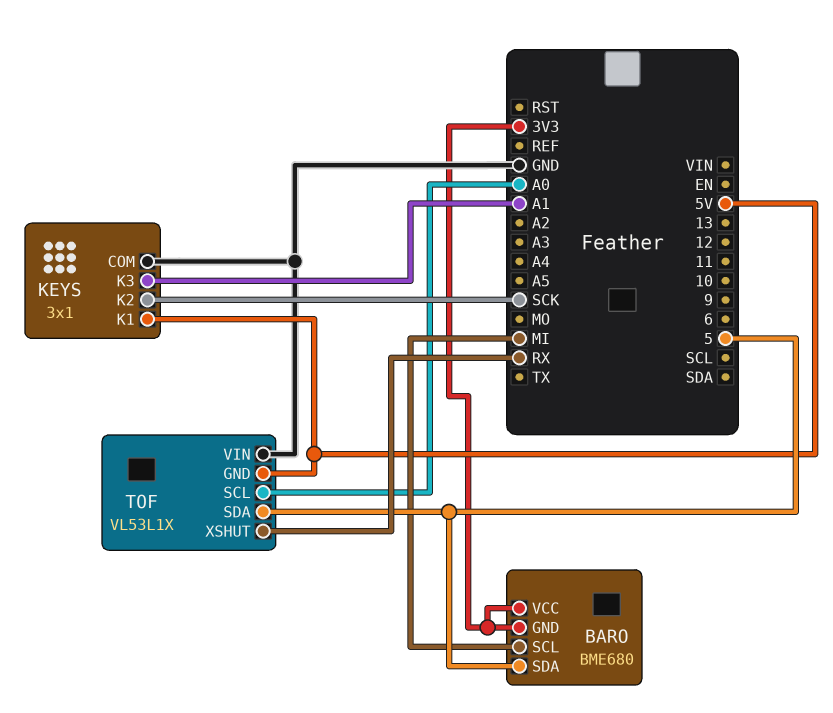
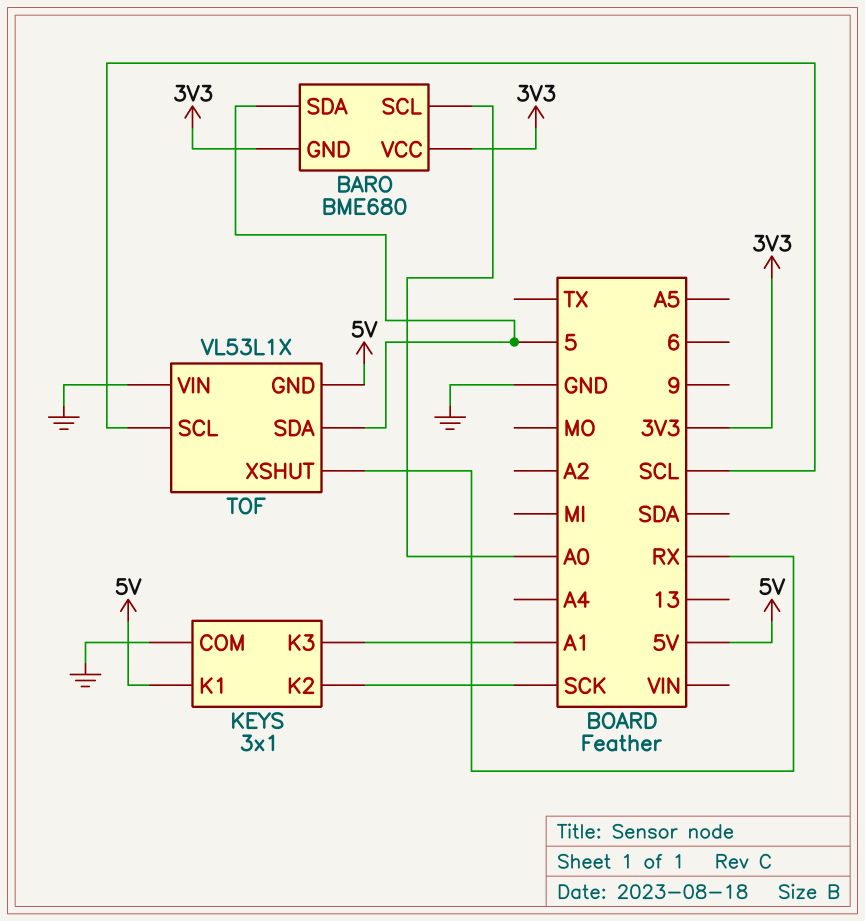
BARO pin SCL: MI -> A0
TOF pin SCL: A0 -> SCL

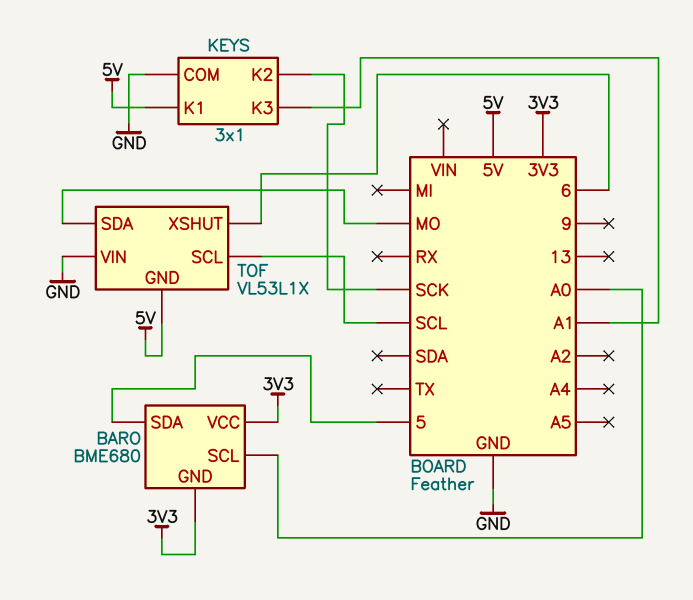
TOF pin SDA: 5 -> MO
TOF pin XSHUT: RX -> 6

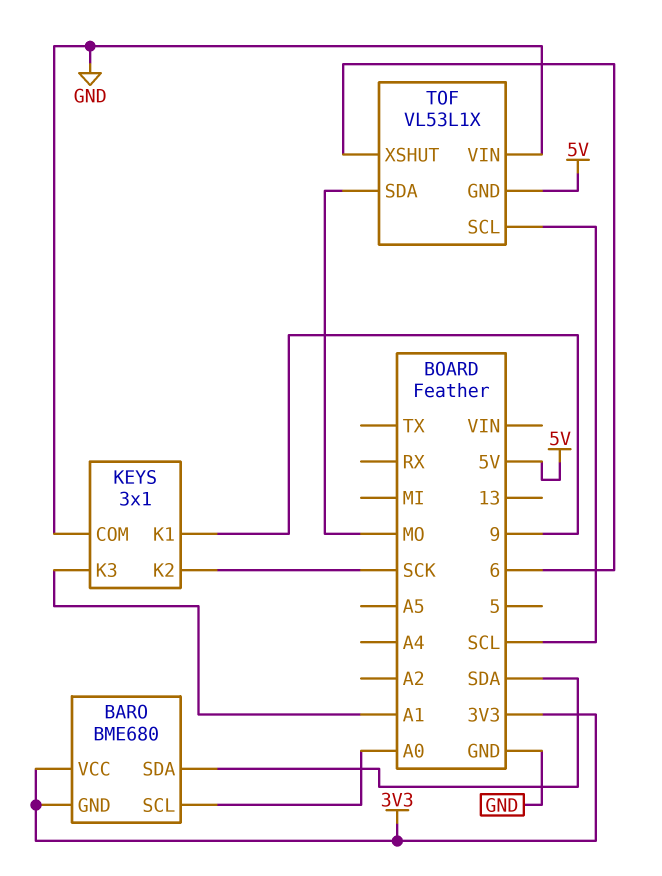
BARO pin SDA: 5 -> SDA
KEYS pin K1: 5V -> 9

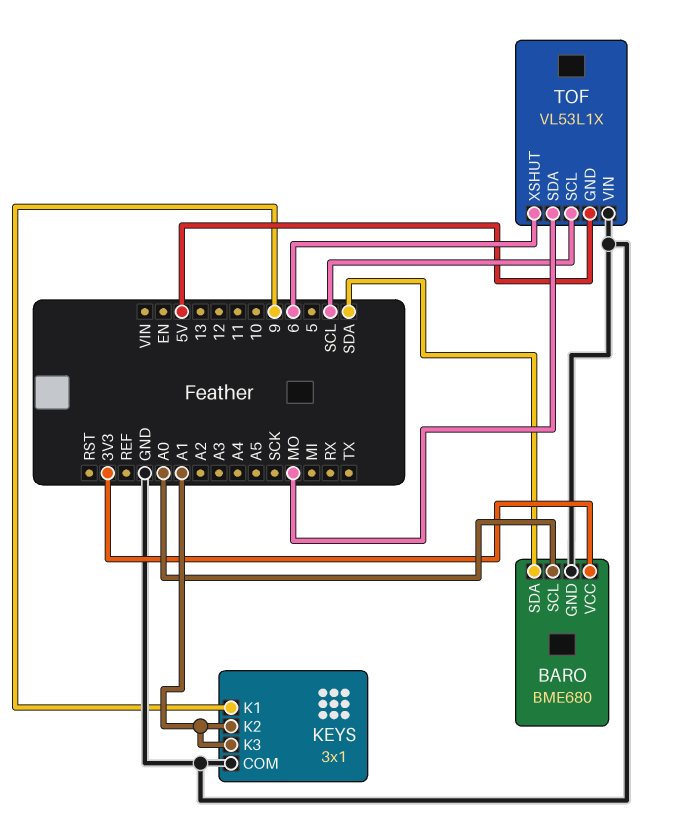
BARO pin GND: 3V3 -> GND
KEYS pin K2: SCK -> A1

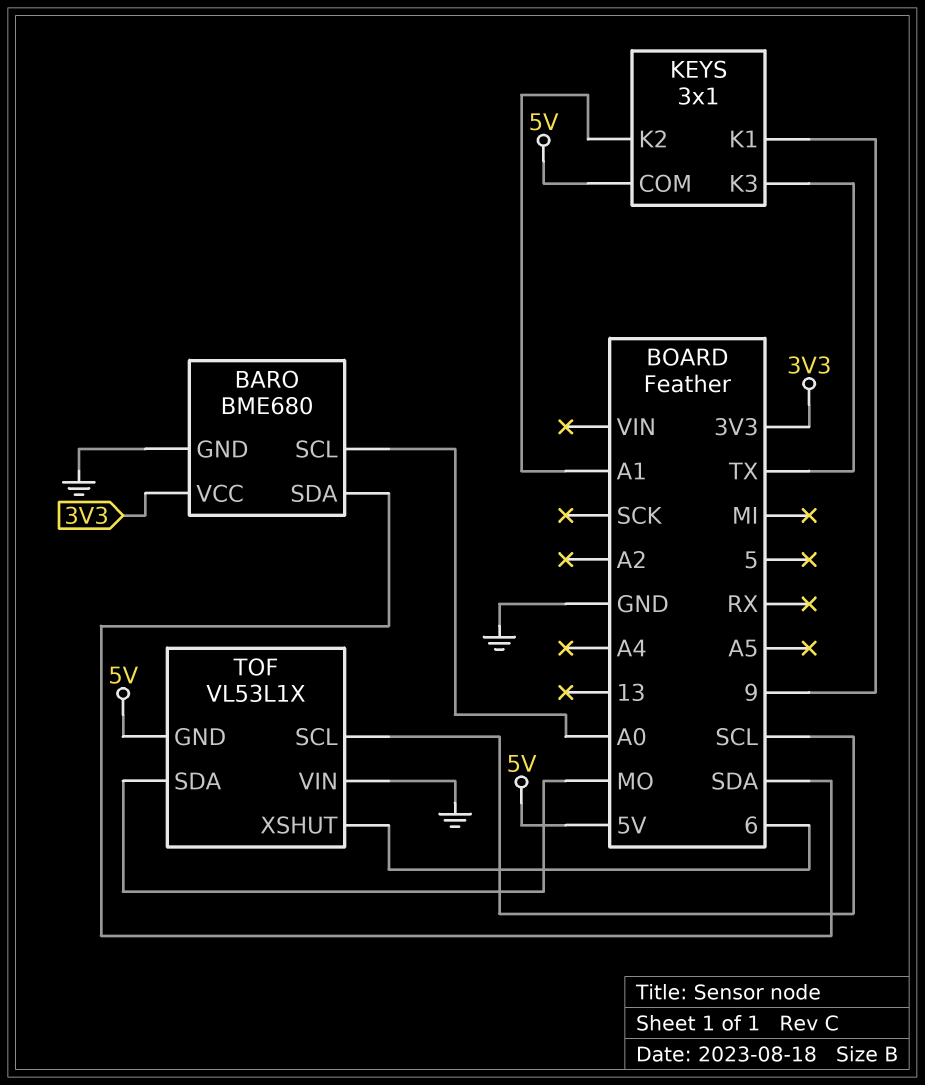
KEYS pin COM: GND -> 5V
KEYS pin K3: A1 -> TX

